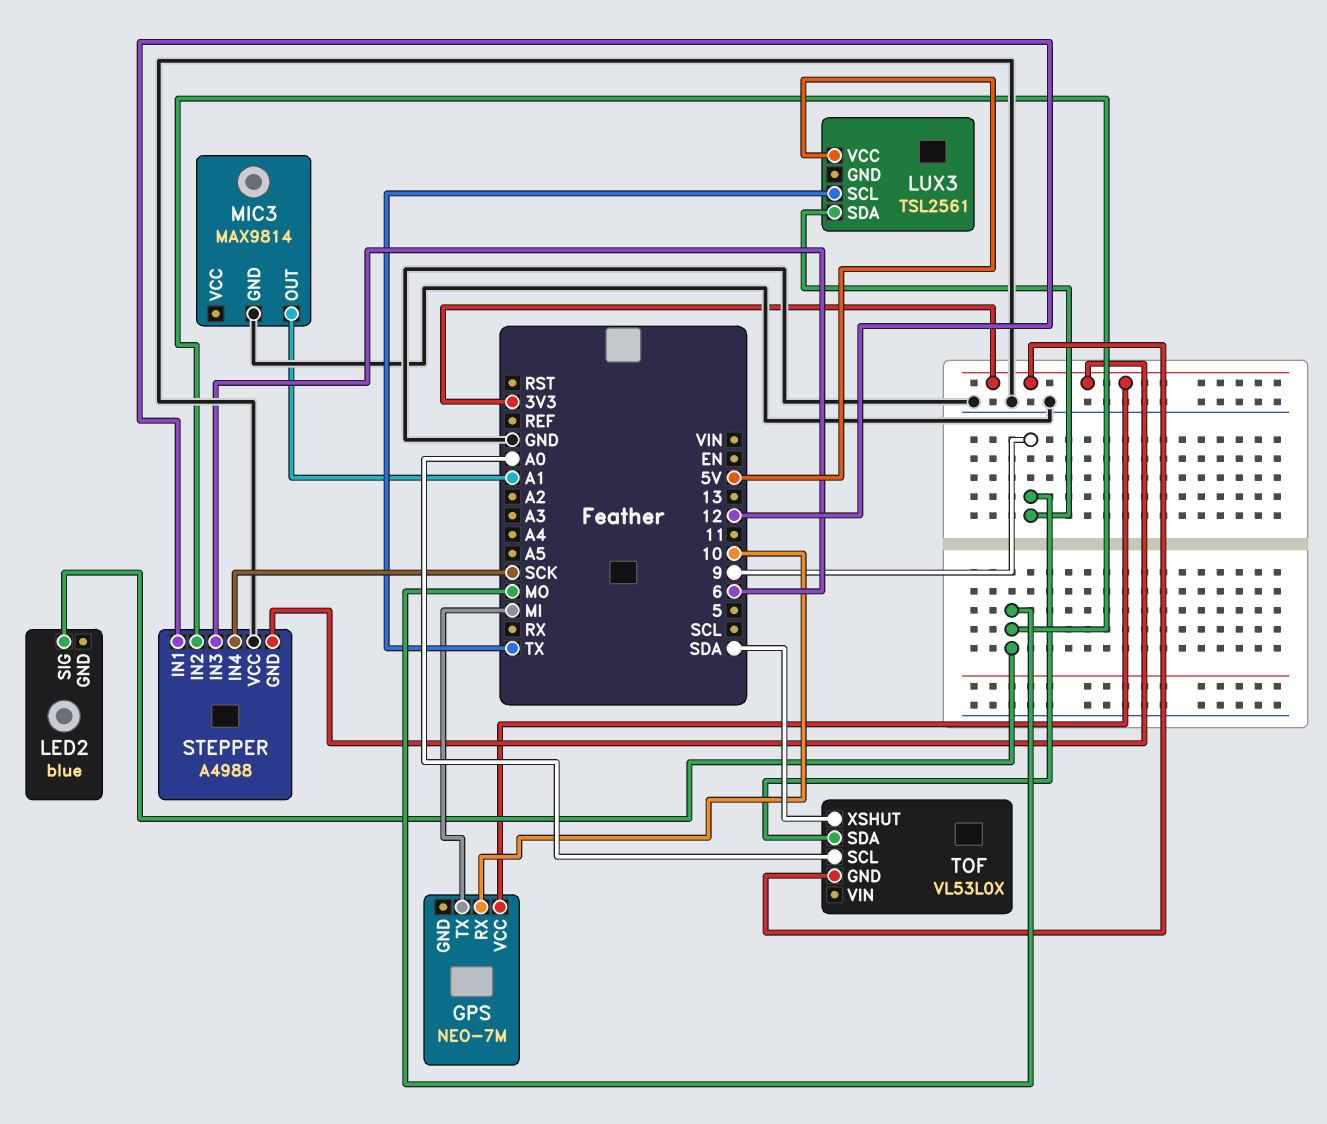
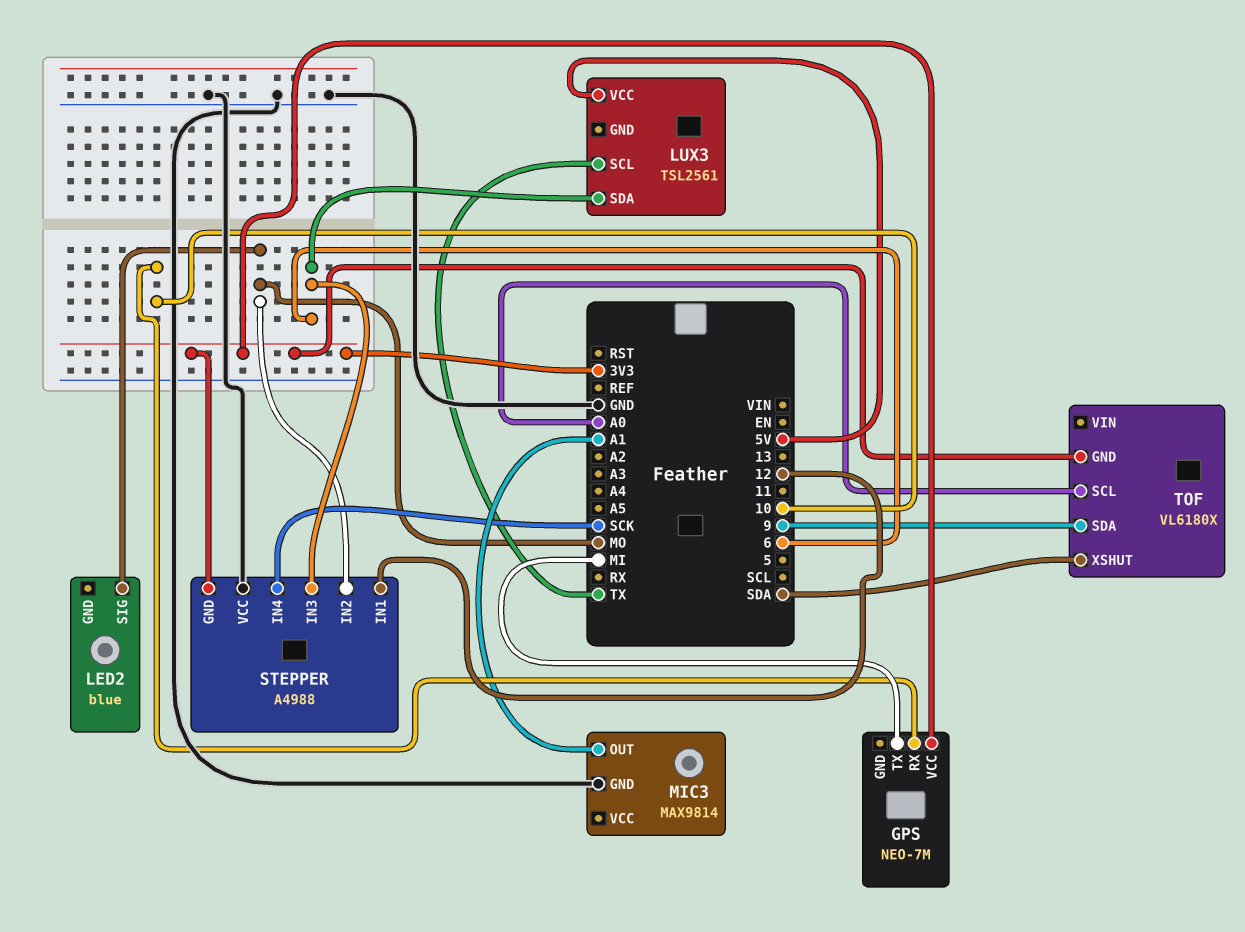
LUX3 pin SDA: 9 -> 6
TOF: VL53L0X -> VL6180X

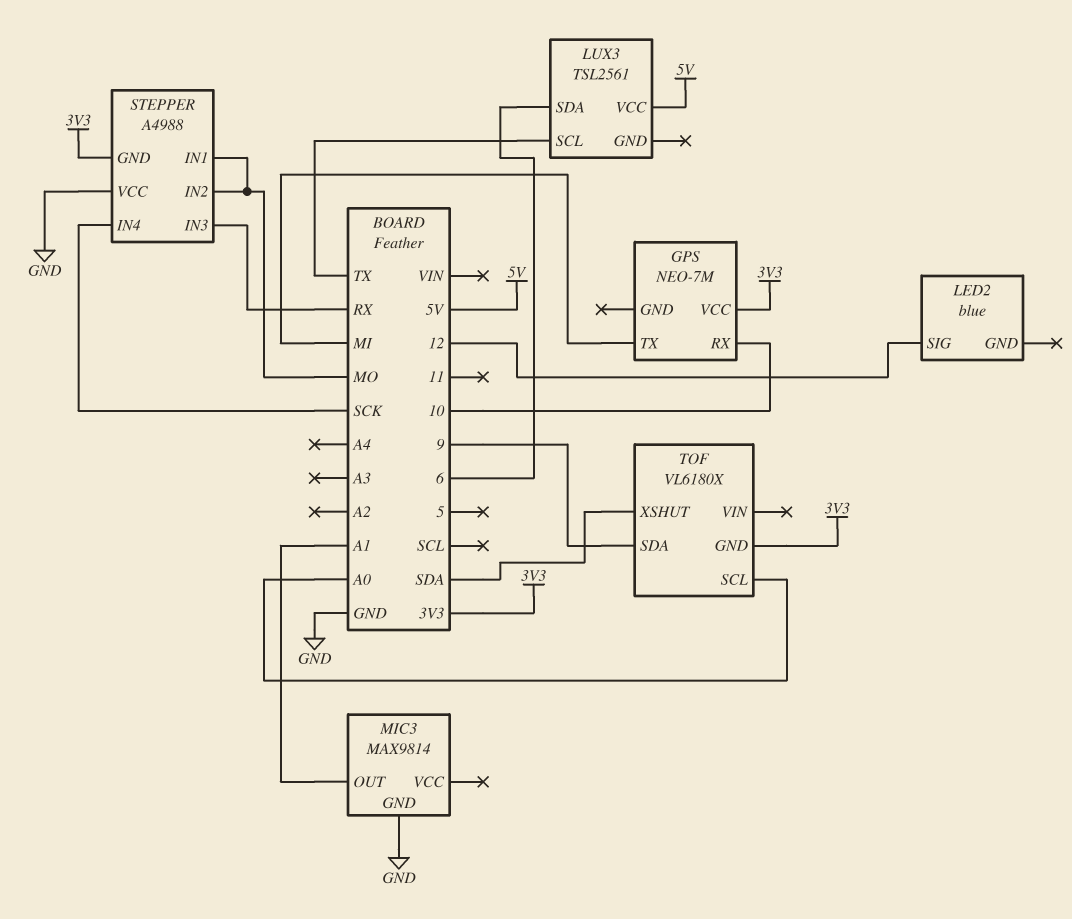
LED2 pin SIG: MO -> 12
STEPPER pin IN1: 12 -> MO
STEPPER pin IN3: 6 -> RX

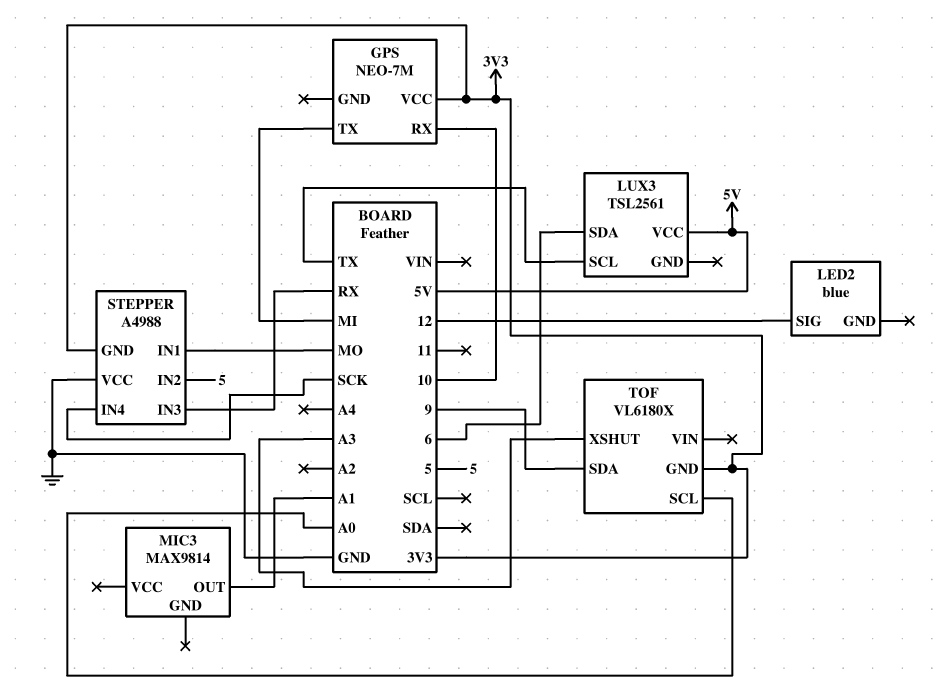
MIC3 pin GND: GND -> none
STEPPER pin IN2: MO -> 5
TOF pin XSHUT: SDA -> A3

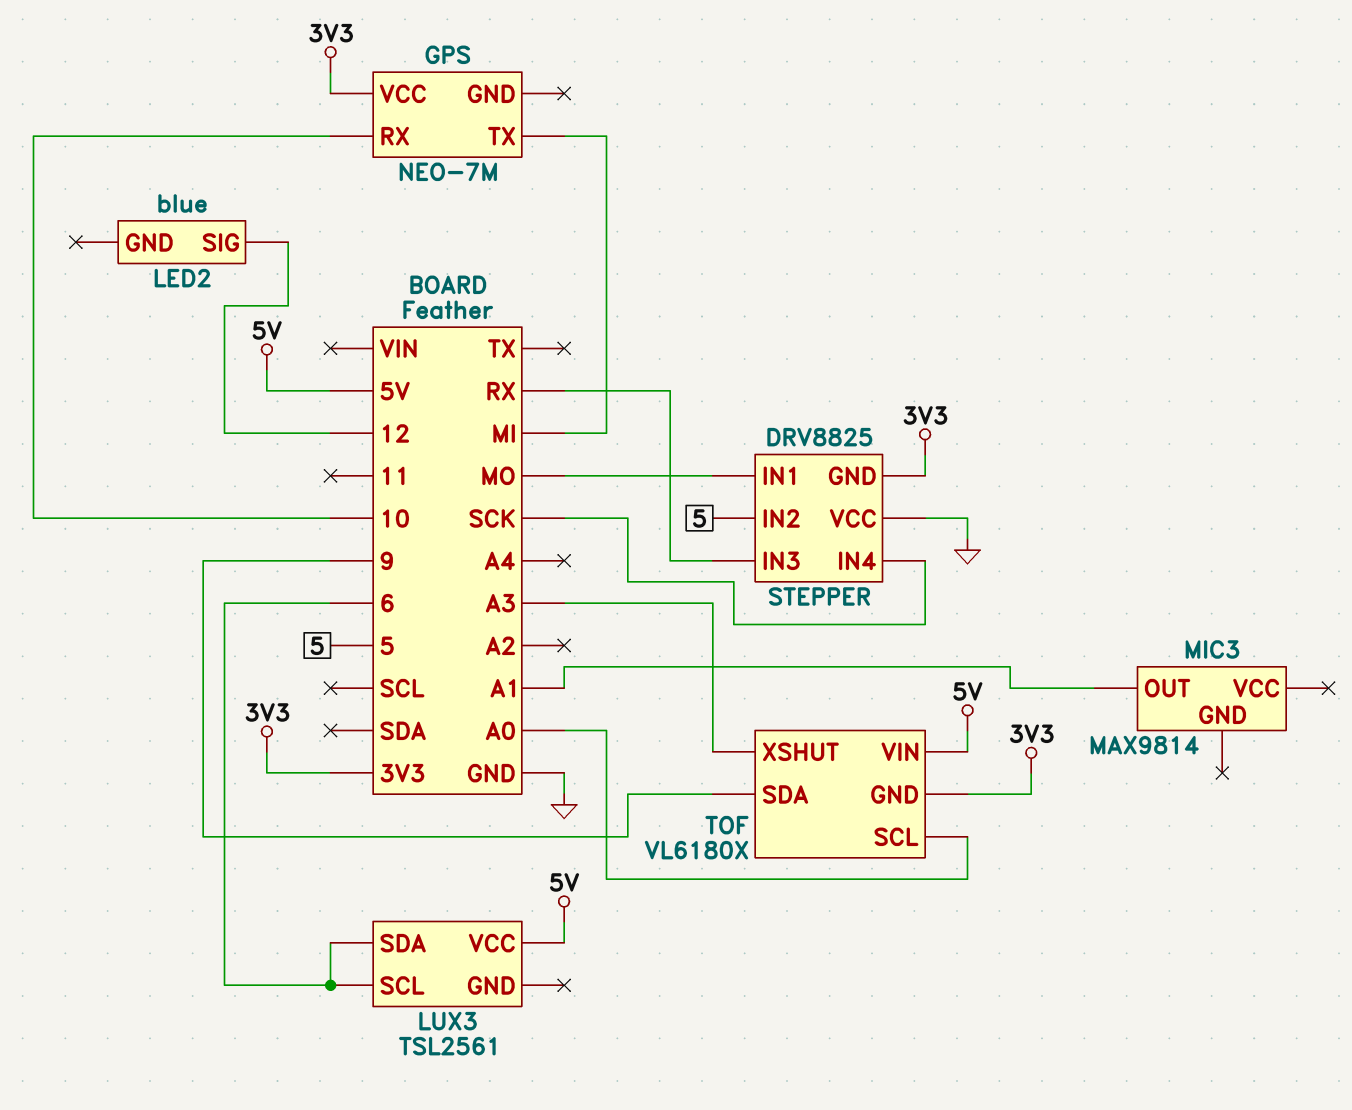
LUX3 pin SCL: TX -> 6
STEPPER: A4988 -> DRV8825
TOF pin VIN: none -> 5V

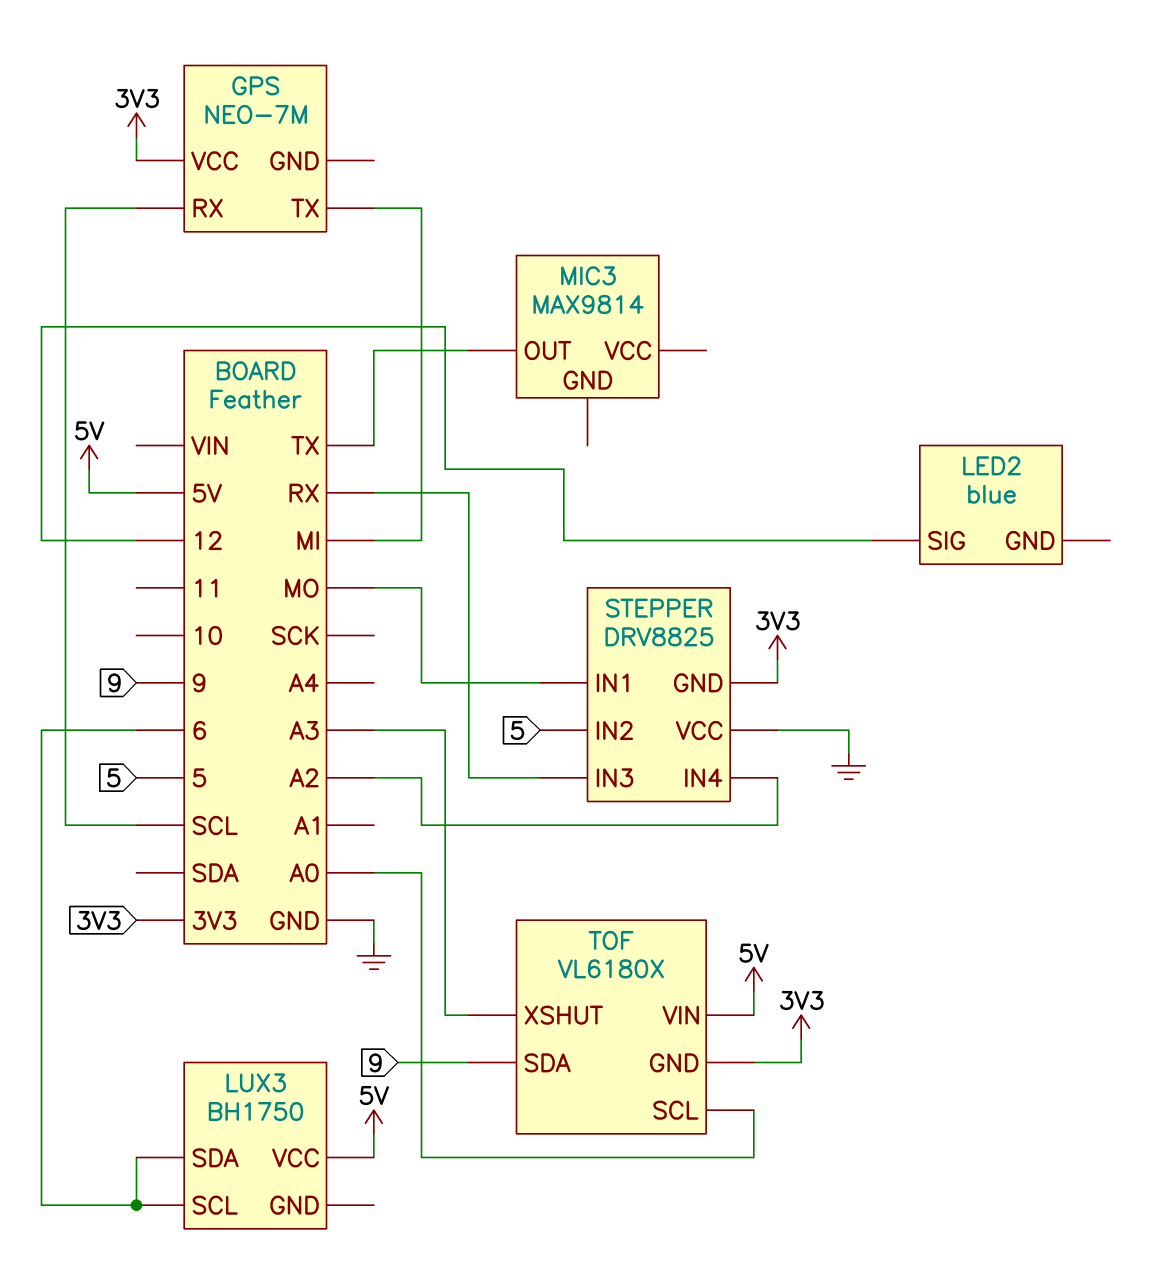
GPS pin RX: 10 -> SCL
LUX3: TSL2561 -> BH1750
MIC3 pin OUT: A1 -> TX
STEPPER pin IN4: SCK -> A2

